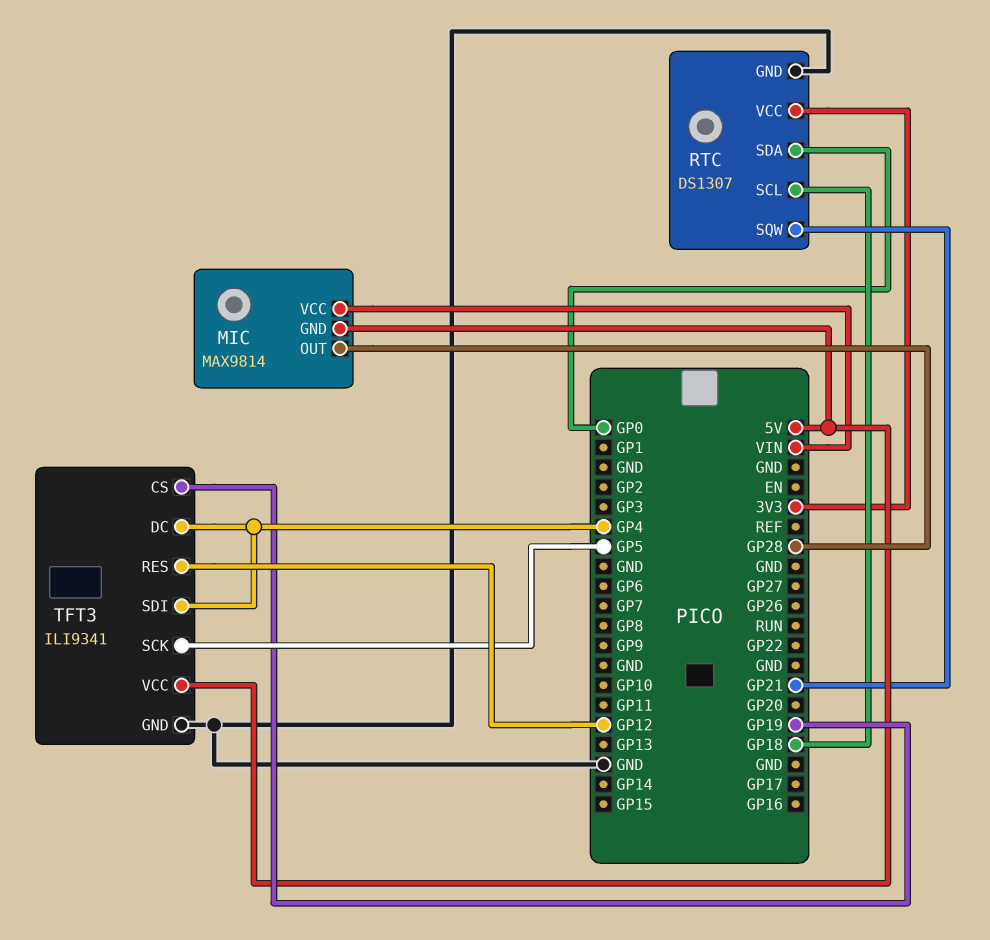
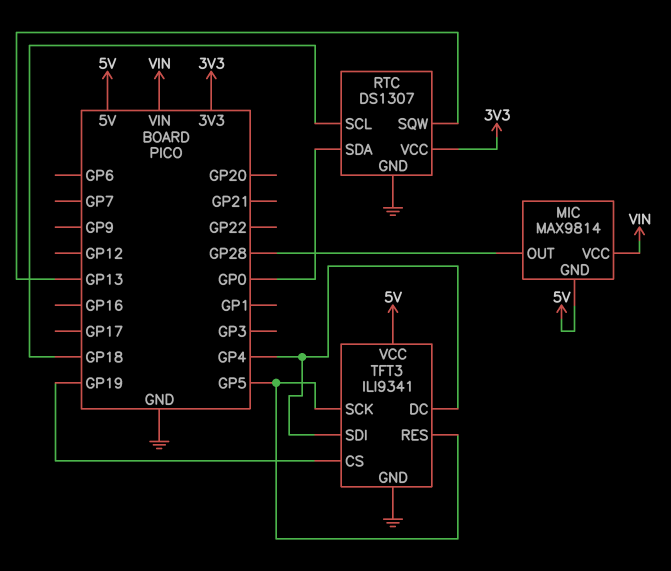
RTC pin SQW: GP21 -> GP13
TFT3 pin RES: GP12 -> GP5

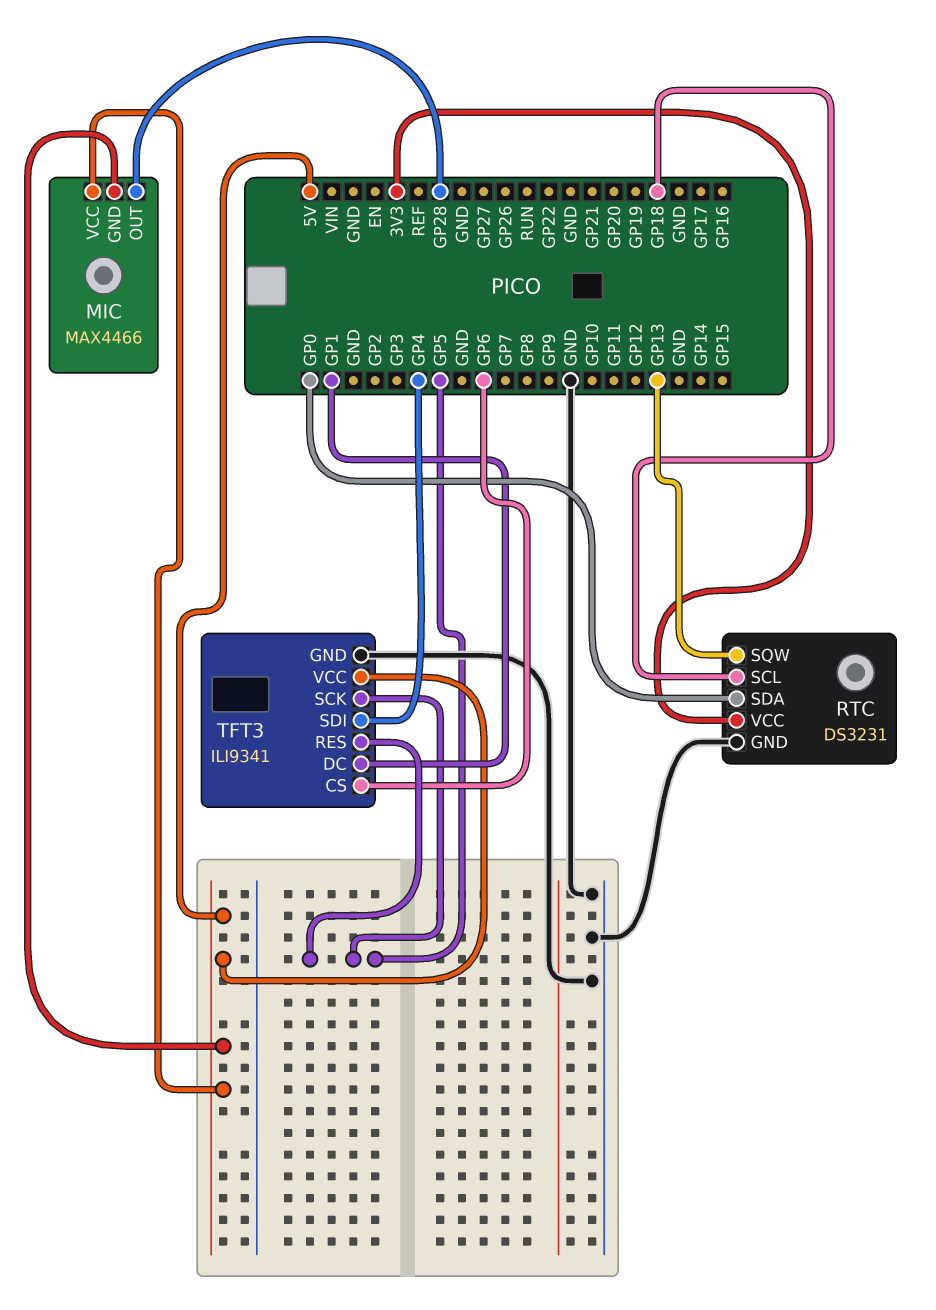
MIC: MAX9814 -> MAX4466
MIC pin VCC: VIN -> 5V
RTC: DS1307 -> DS3231
TFT3 pin CS: GP19 -> GP6
TFT3 pin DC: GP4 -> GP1

